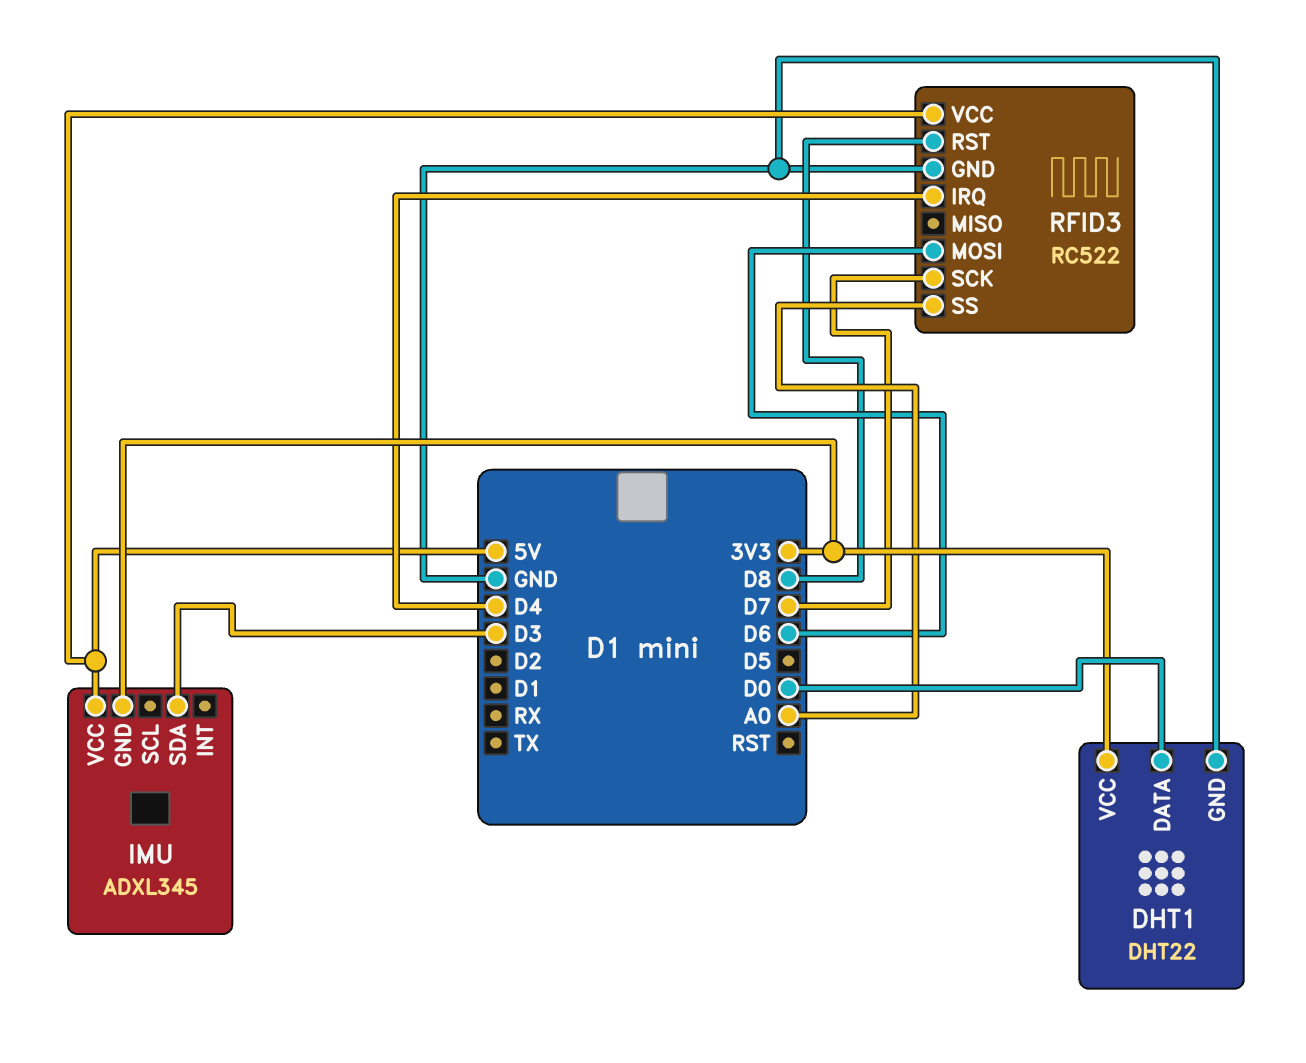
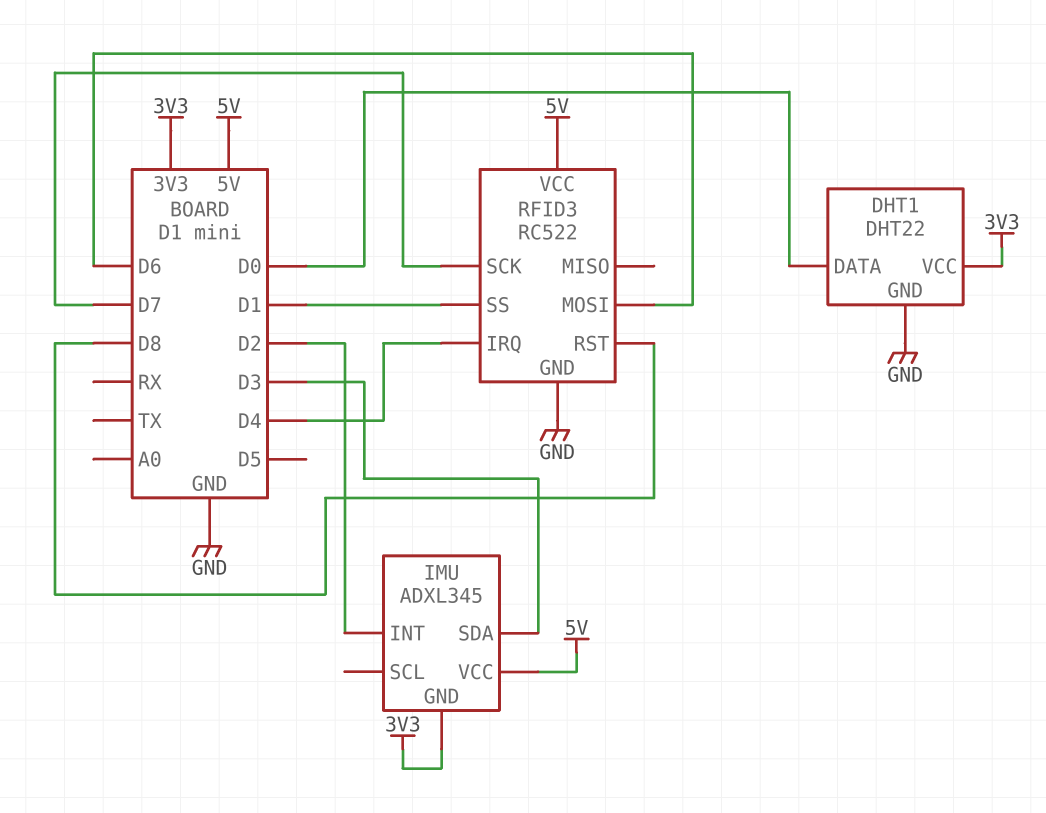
IMU pin INT: none -> D2
RFID3 pin SS: A0 -> D1

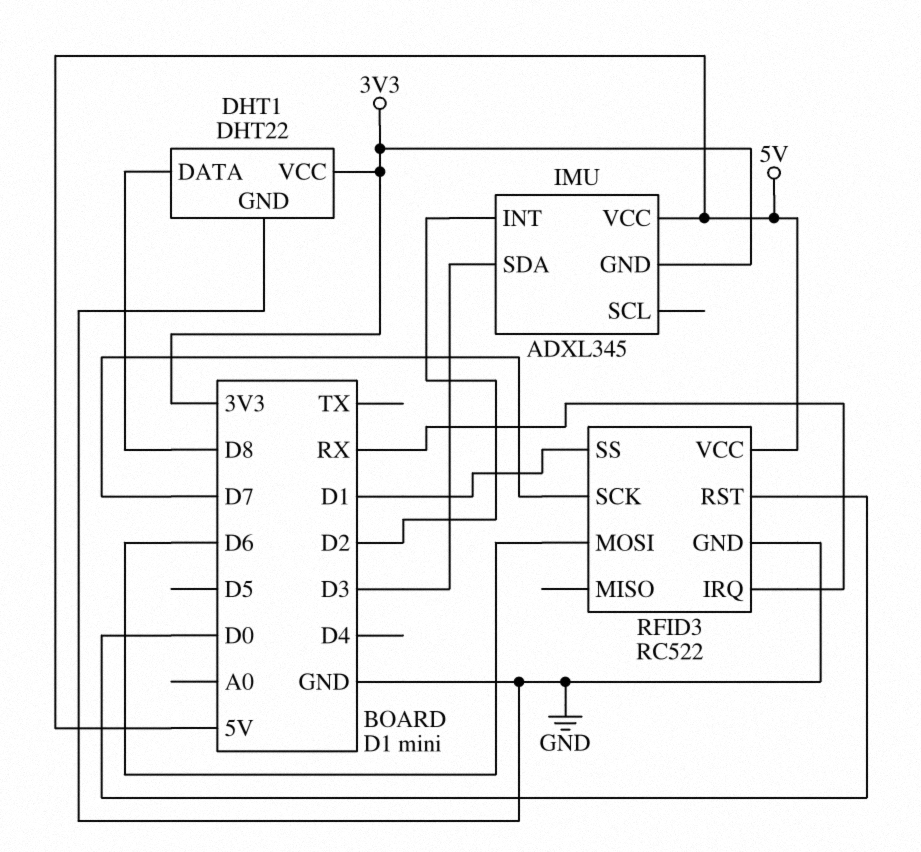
DHT1 pin DATA: D0 -> D8
RFID3 pin IRQ: D4 -> RX
RFID3 pin RST: D8 -> D0

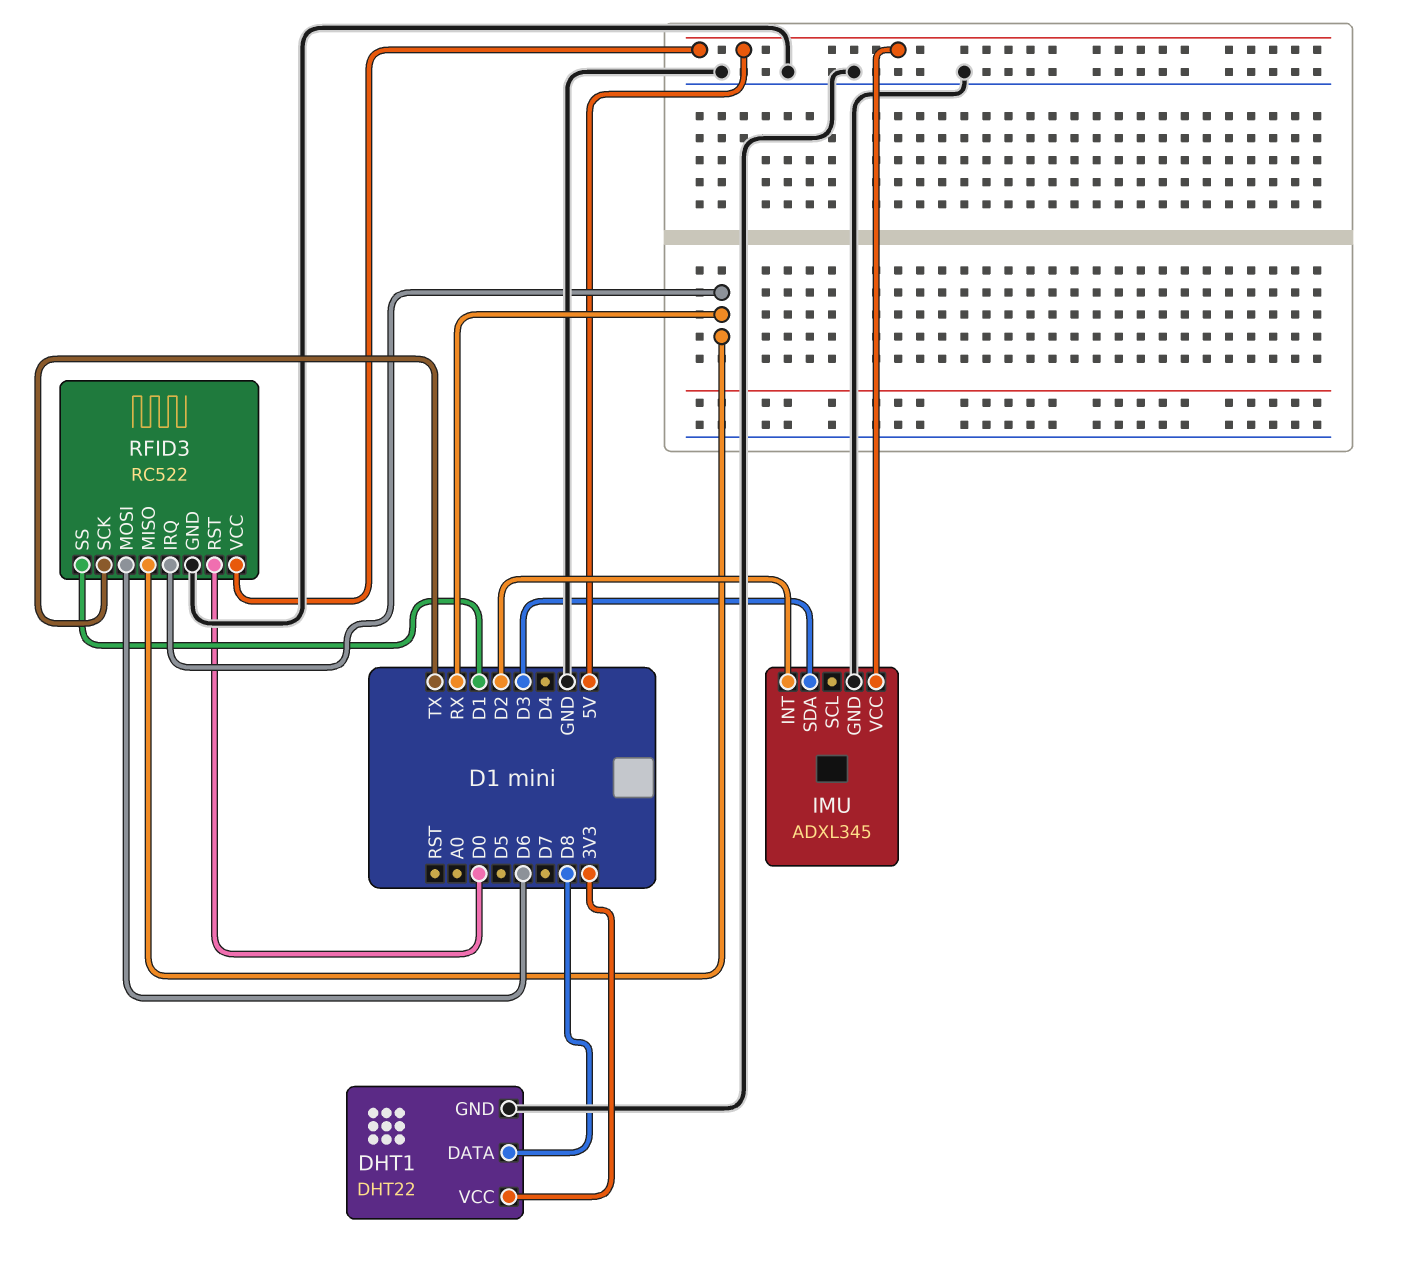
IMU pin GND: 3V3 -> GND
RFID3 pin MISO: none -> RX
RFID3 pin SCK: D7 -> TX

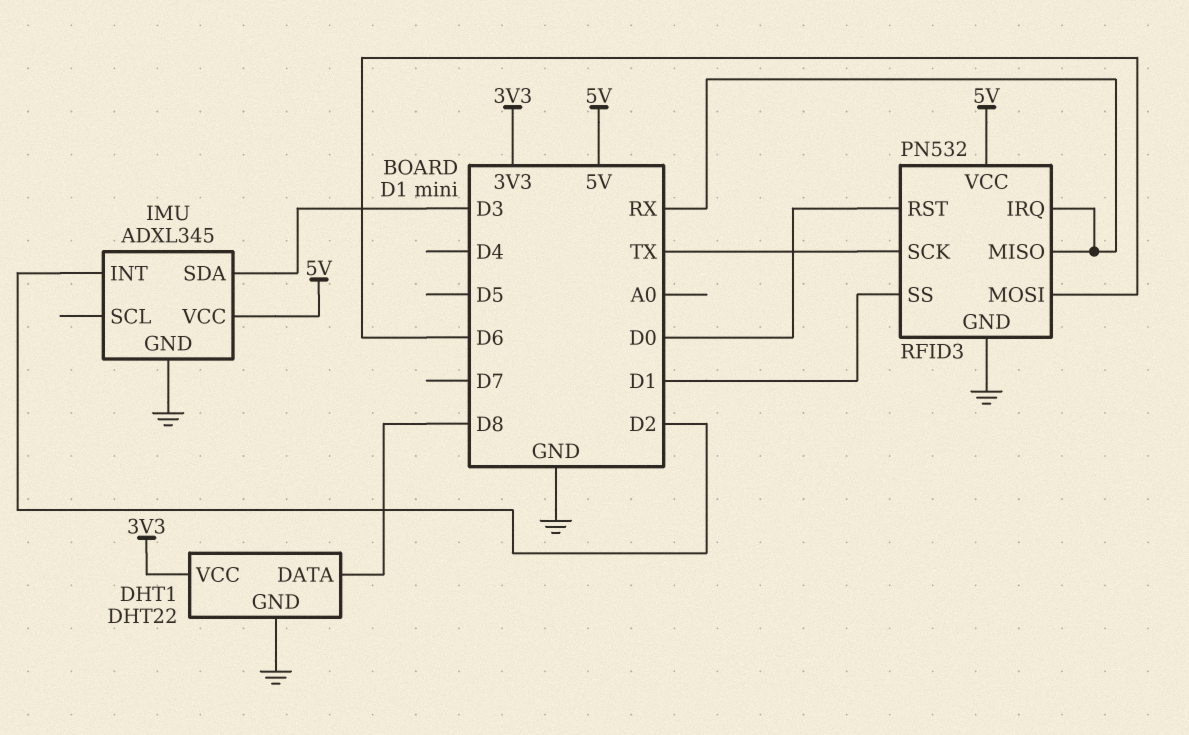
RFID3: RC522 -> PN532

